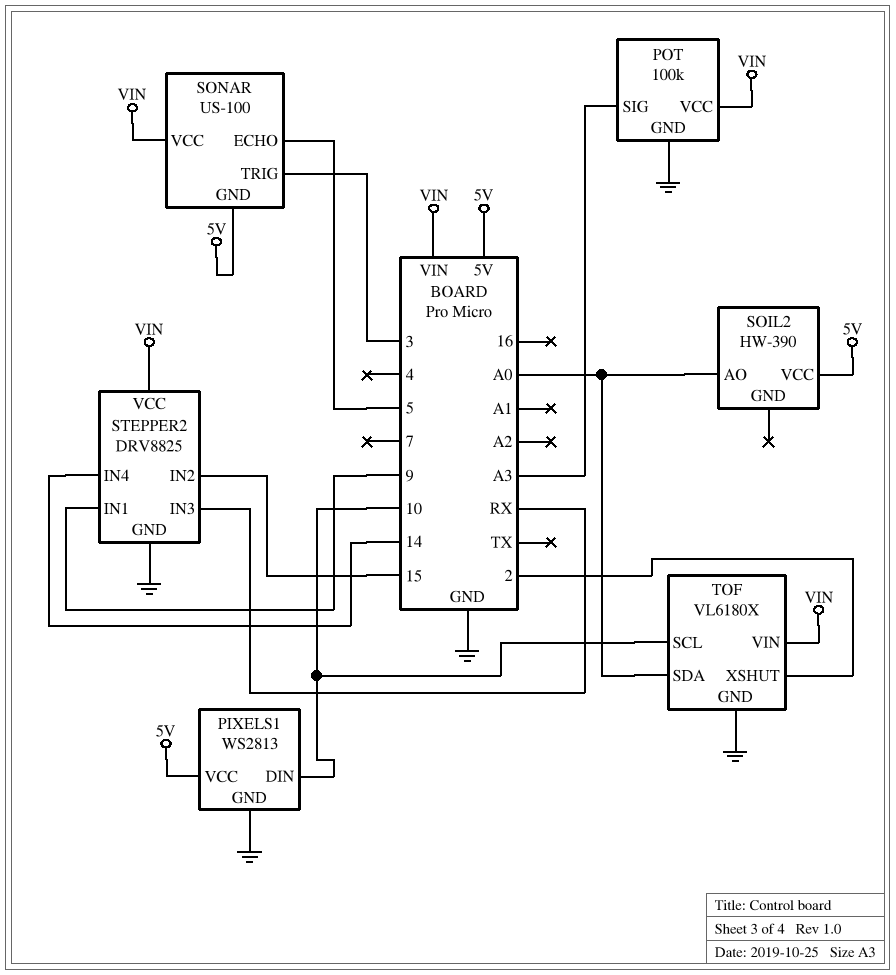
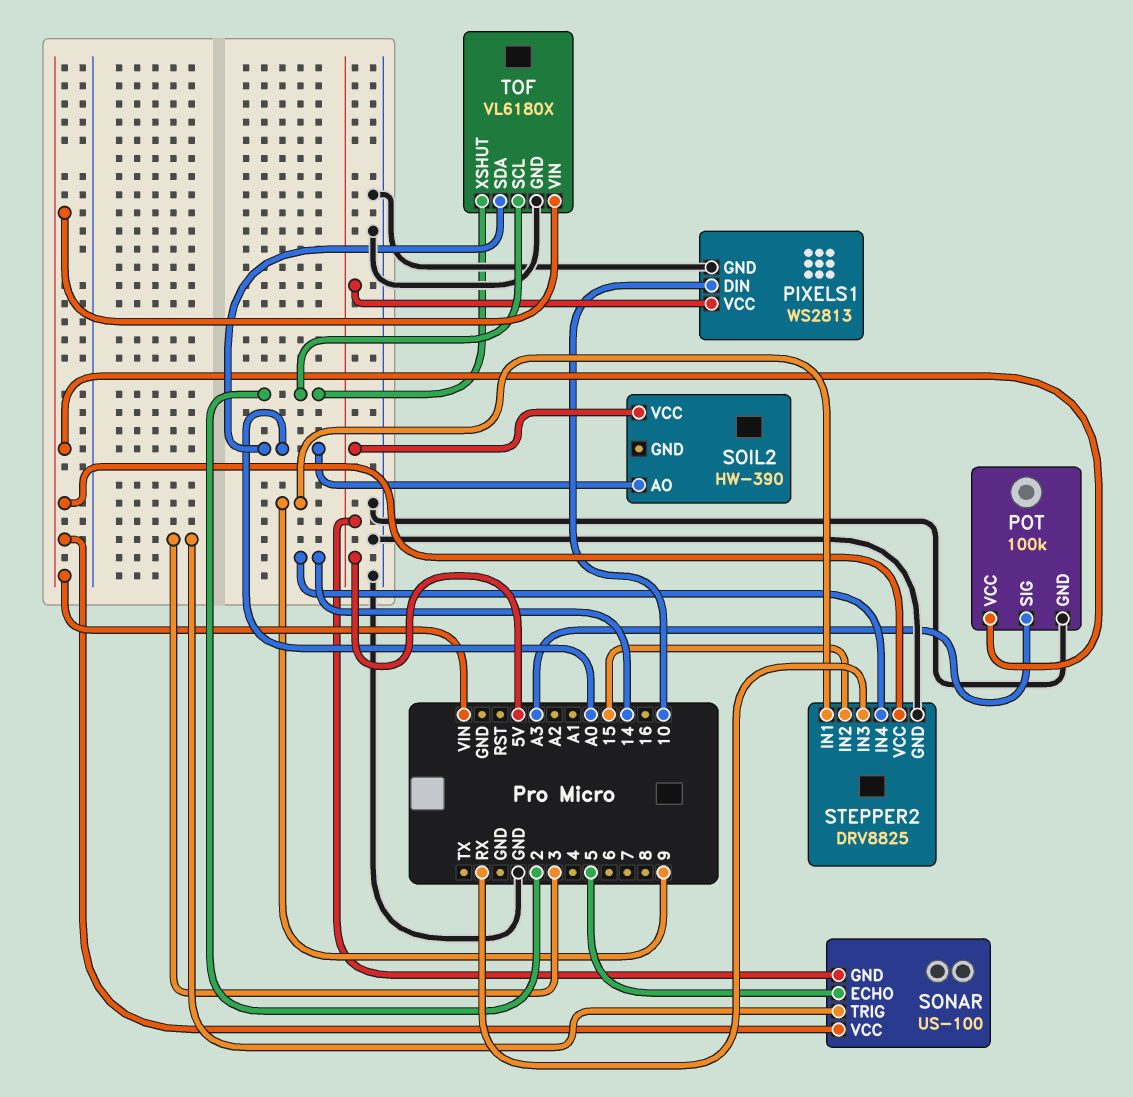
TOF pin SCL: 10 -> 2

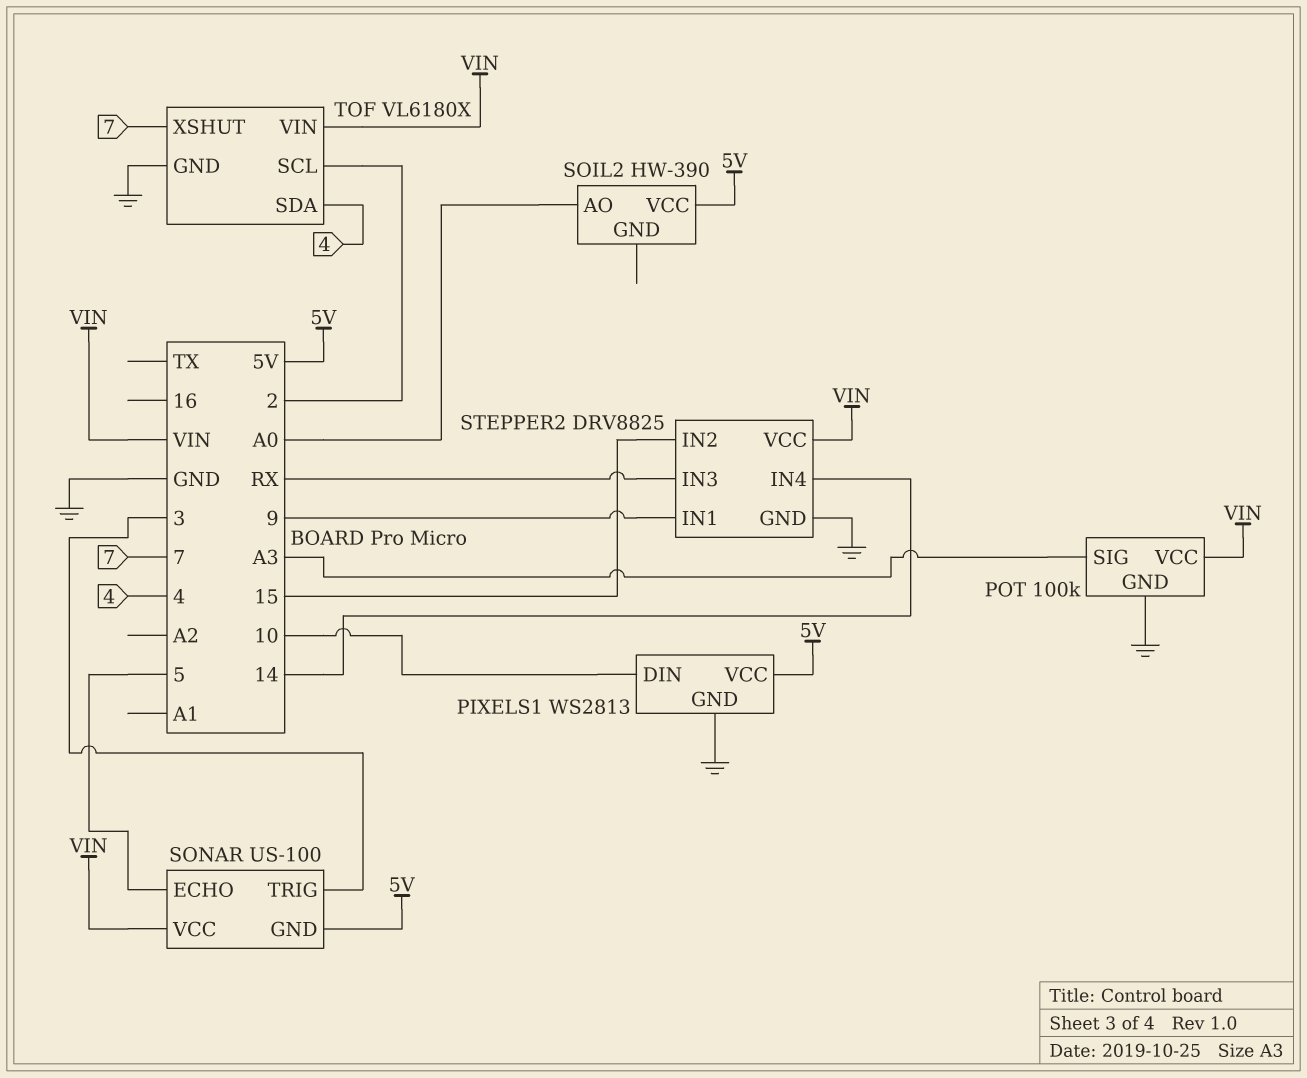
TOF pin SDA: A0 -> 4
TOF pin XSHUT: 2 -> 7

